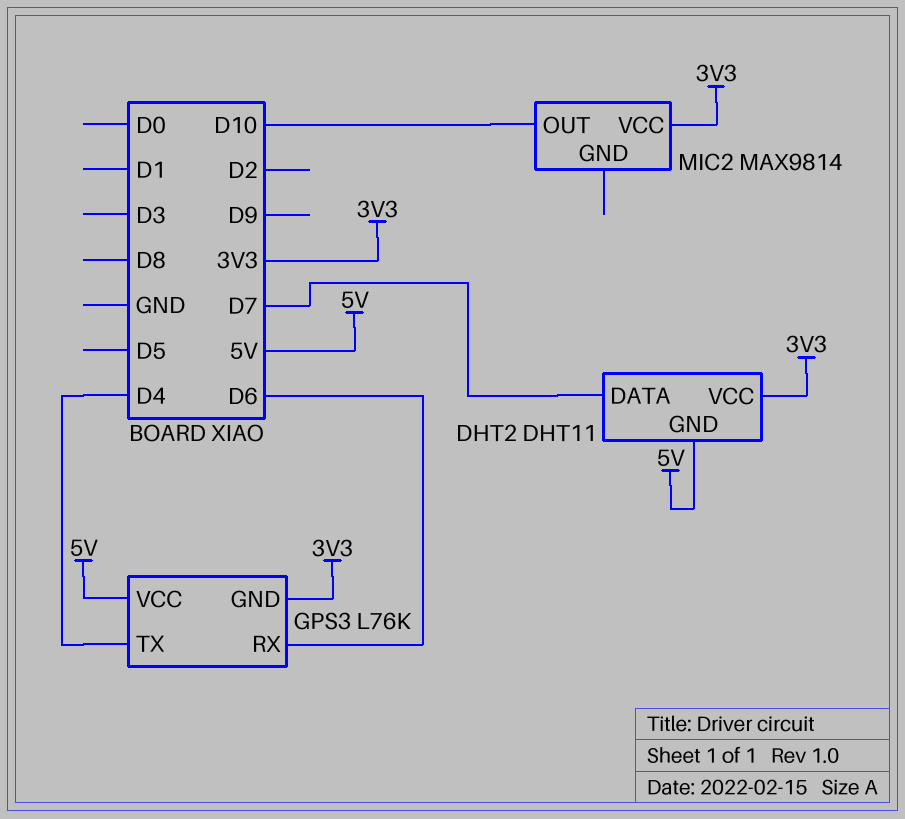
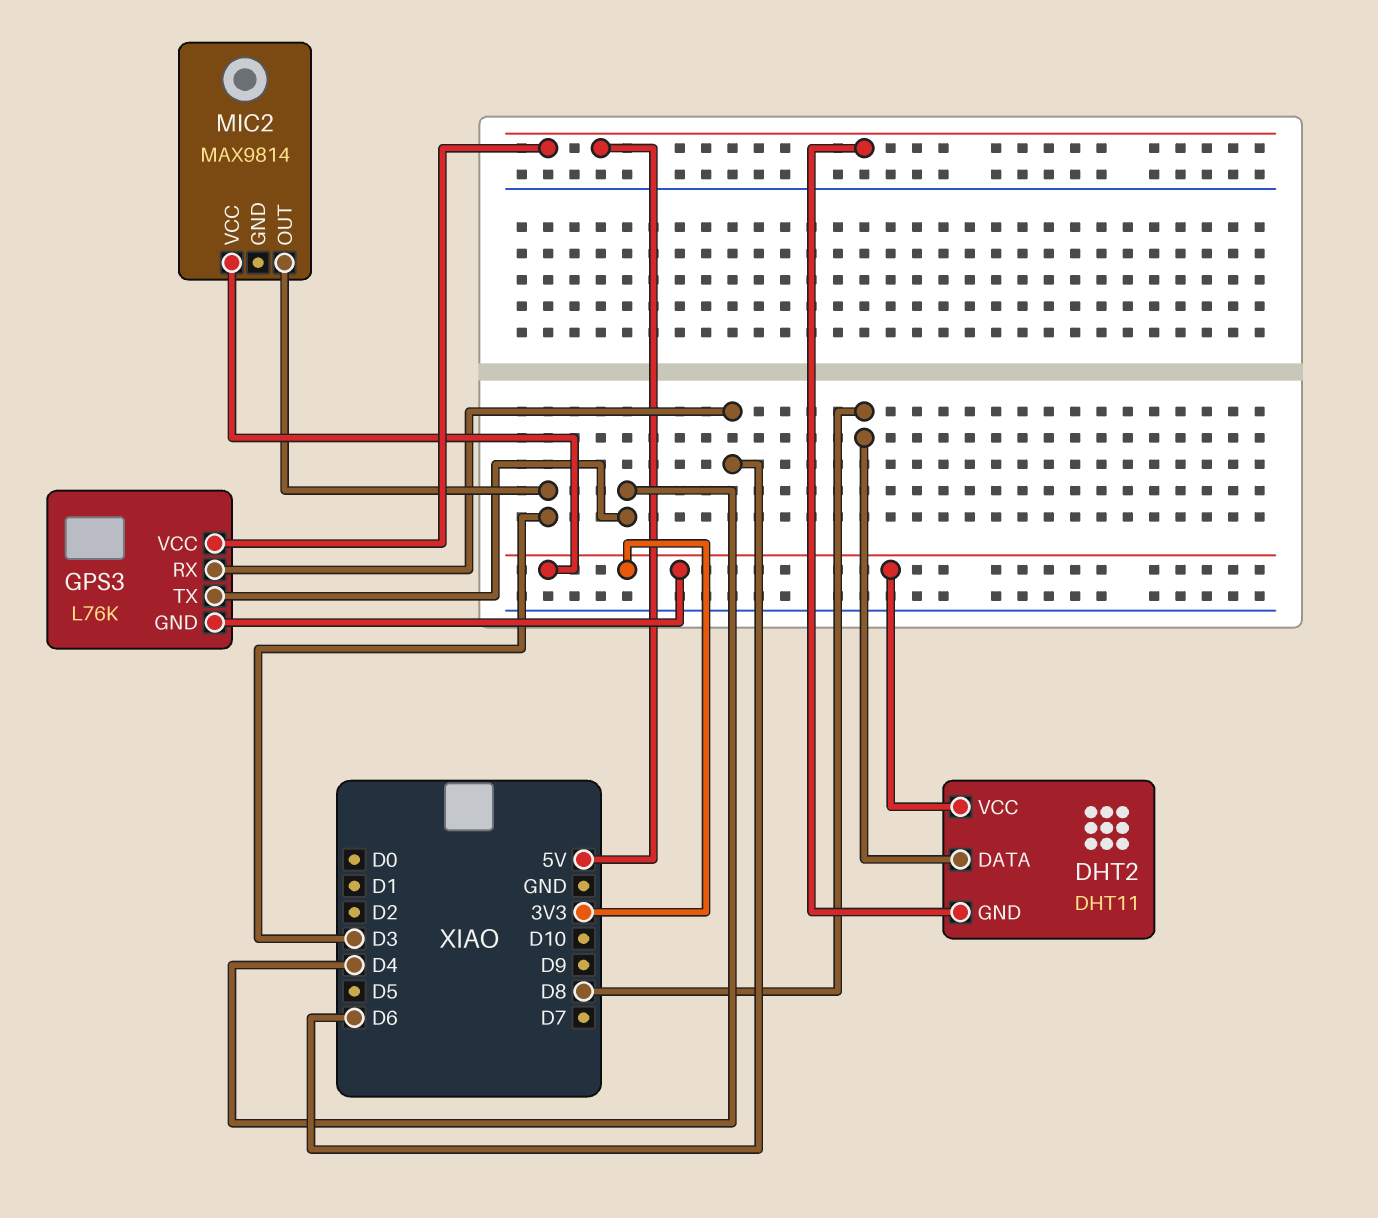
DHT2 pin DATA: D7 -> D8
MIC2 pin OUT: D10 -> D3

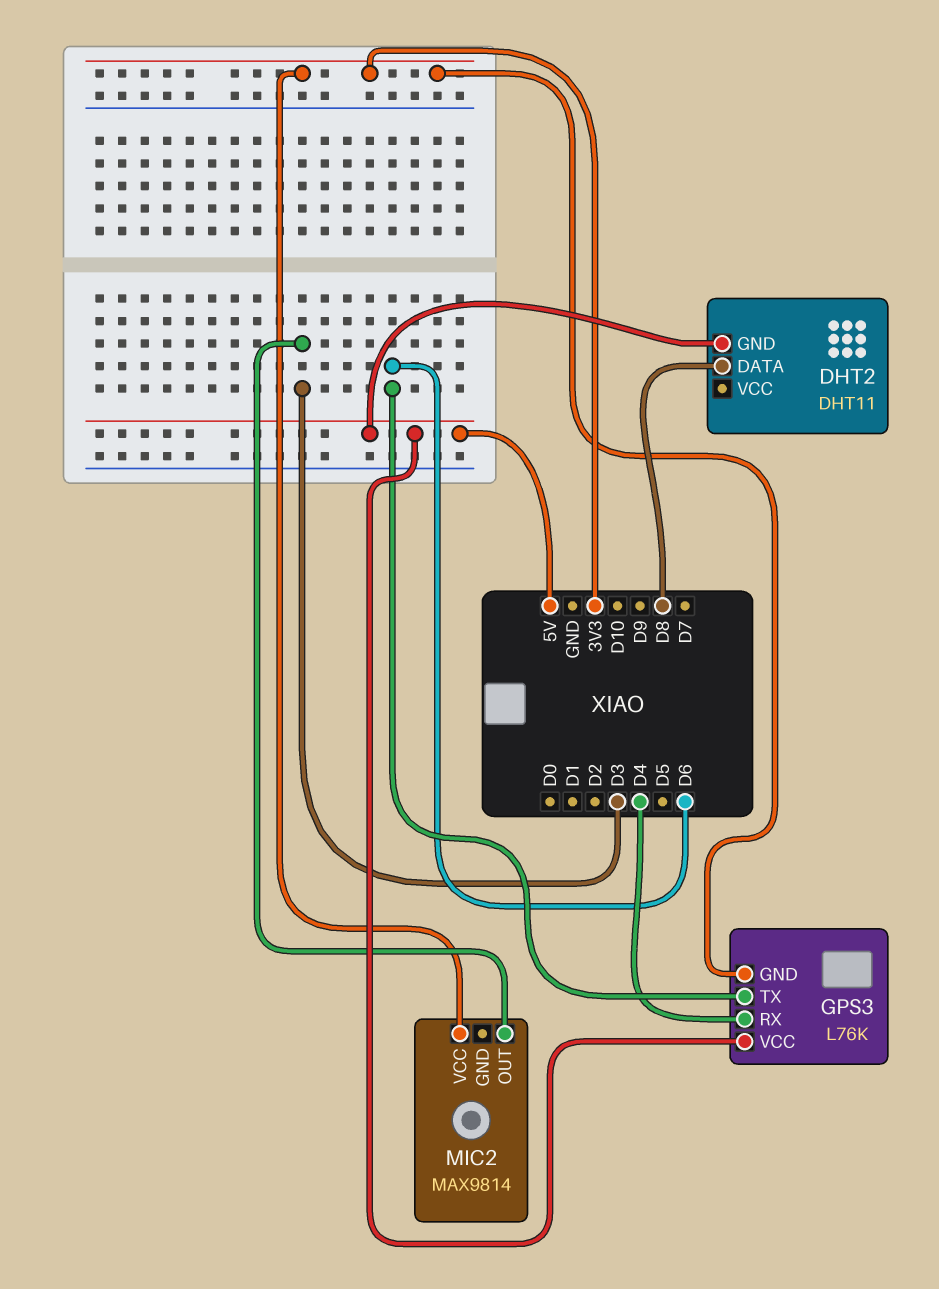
DHT2 pin VCC: 3V3 -> none
GPS3 pin RX: D6 -> D4
GPS3 pin TX: D4 -> D6

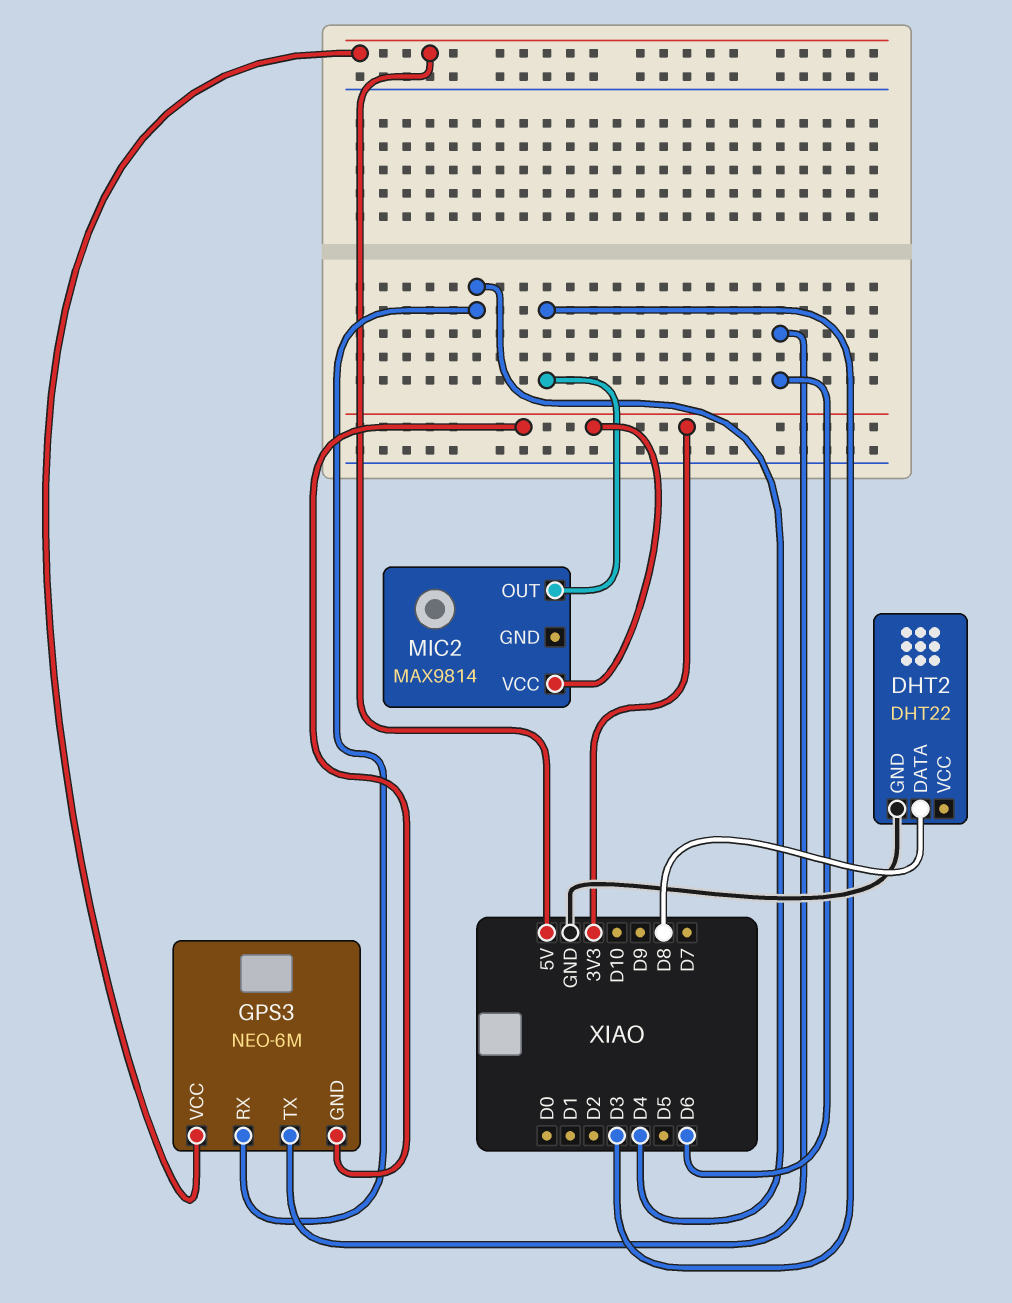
DHT2: DHT11 -> DHT22
DHT2 pin GND: 5V -> GND
GPS3: L76K -> NEO-6M

